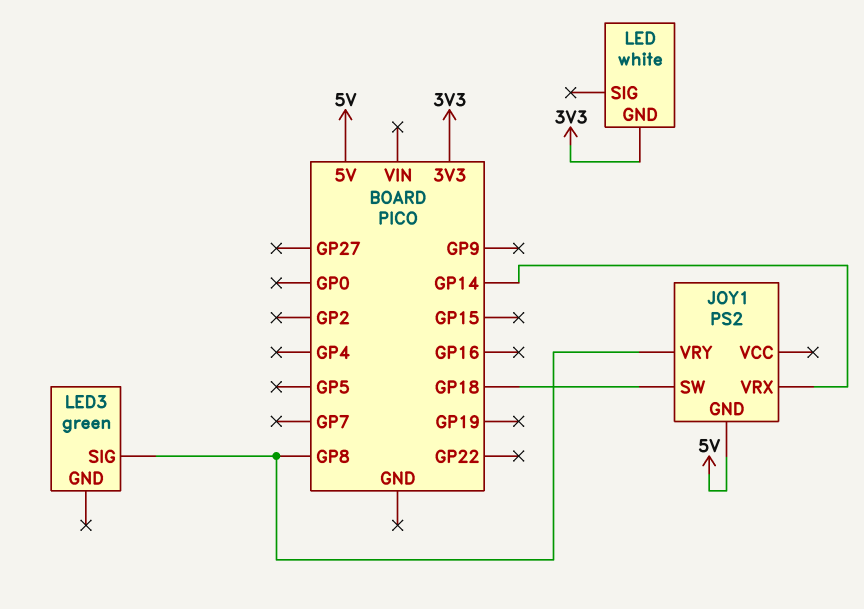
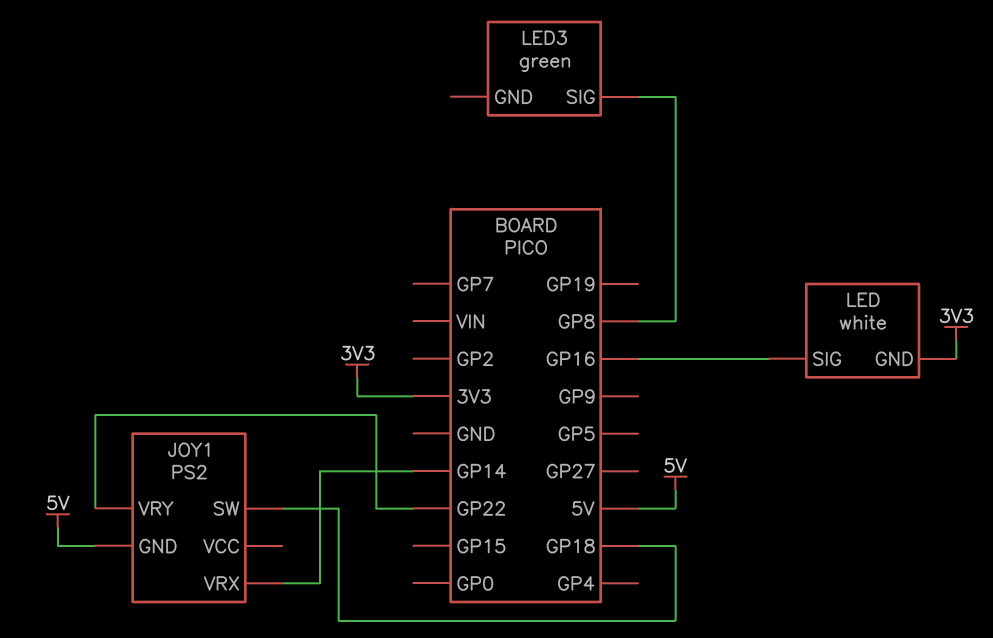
JOY1 pin VRY: GP8 -> GP22
LED pin SIG: none -> GP16

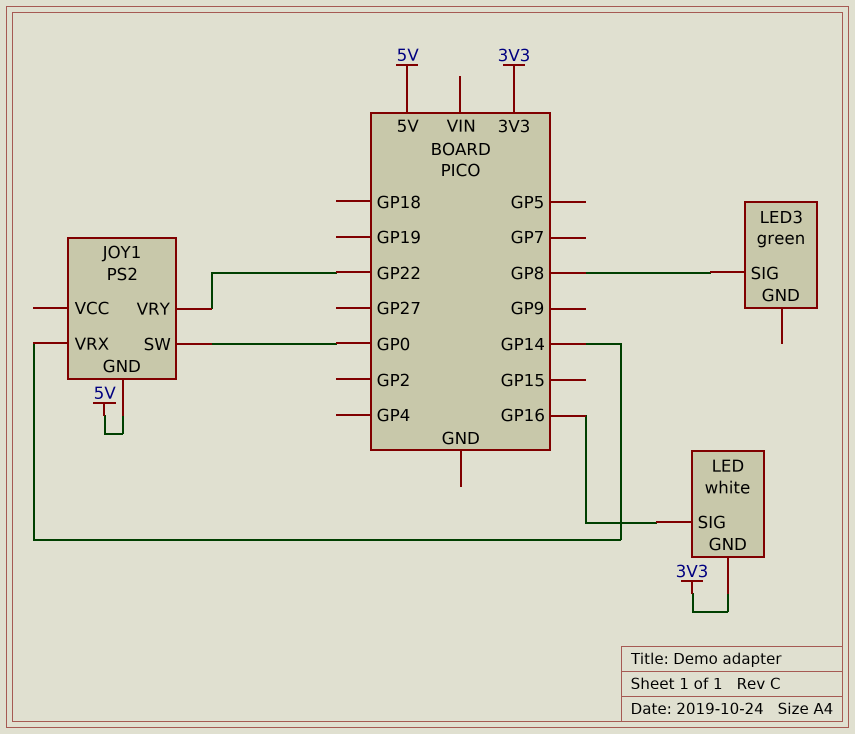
JOY1 pin SW: GP18 -> GP0

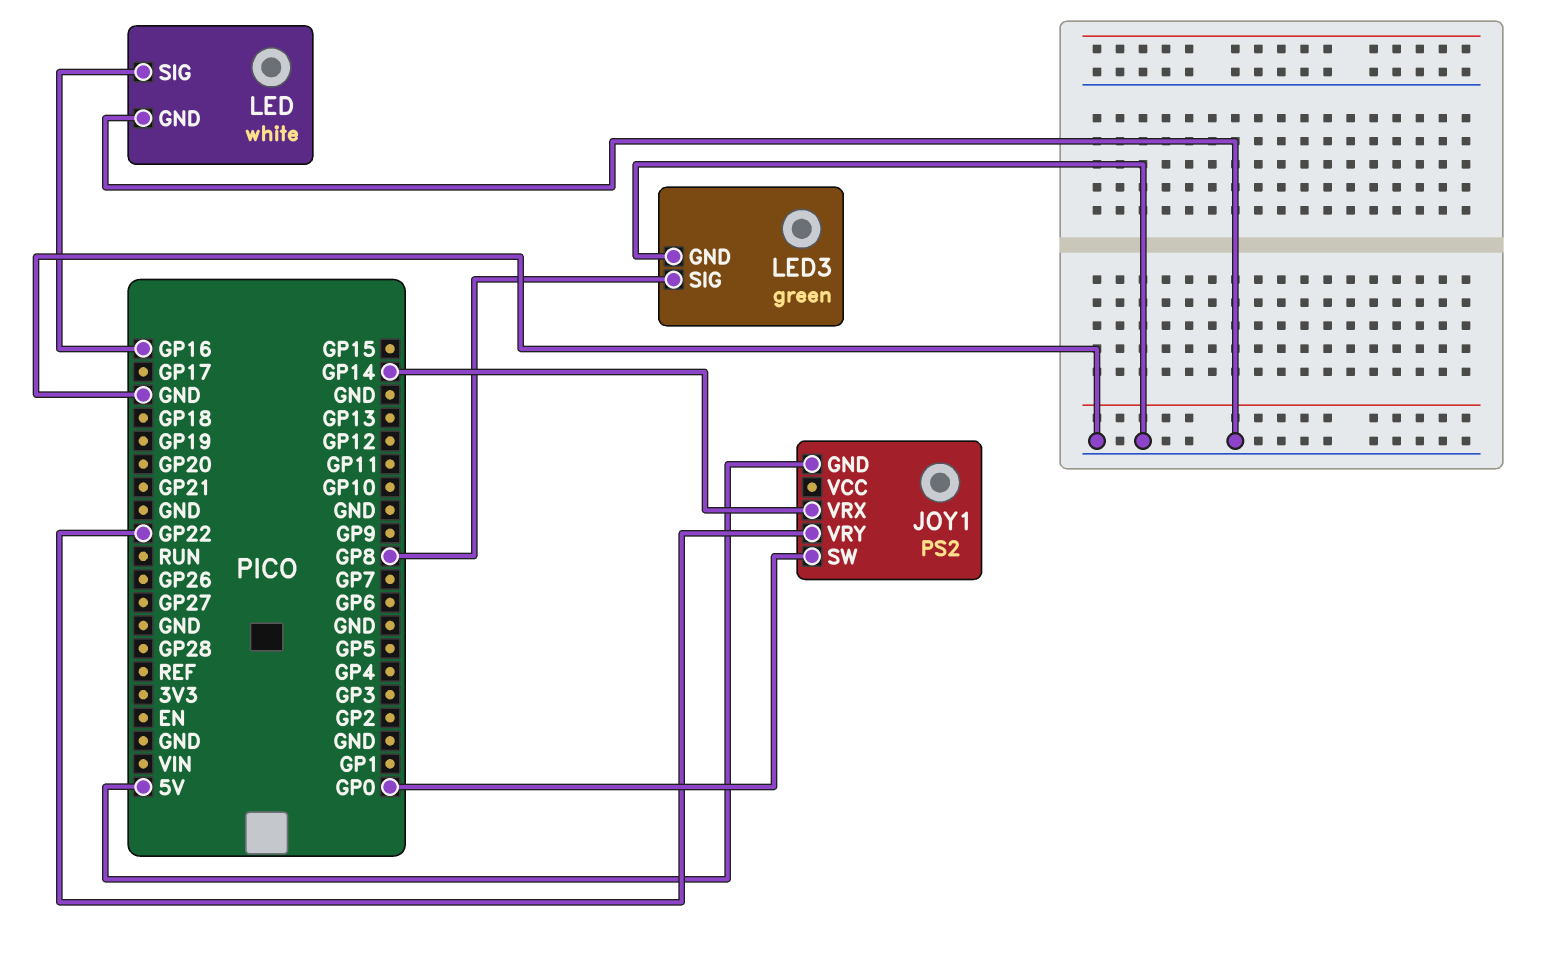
LED pin GND: 3V3 -> GND
LED3 pin GND: none -> GND

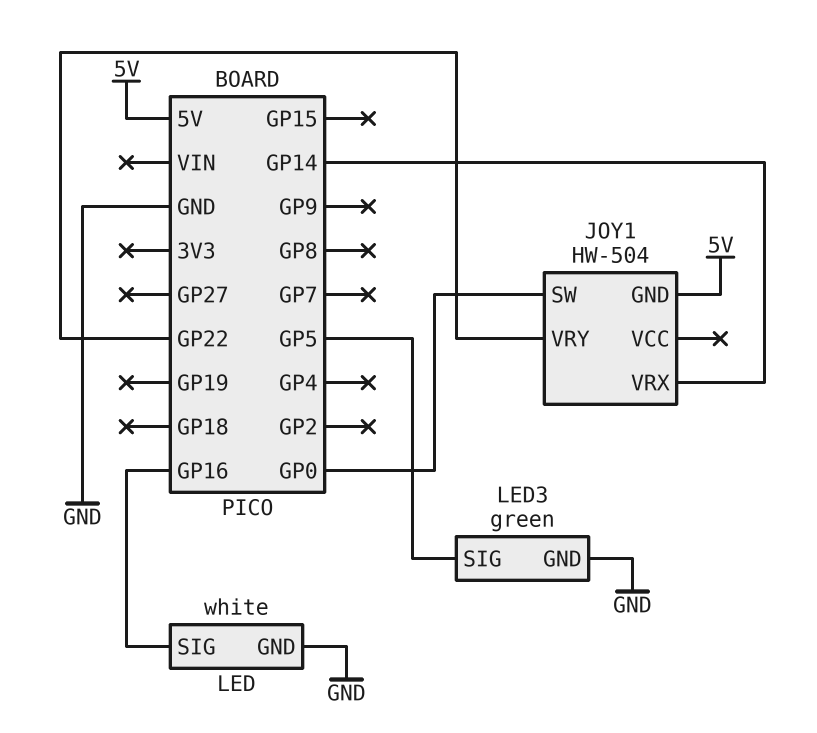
JOY1: PS2 -> HW-504
LED3 pin SIG: GP8 -> GP5

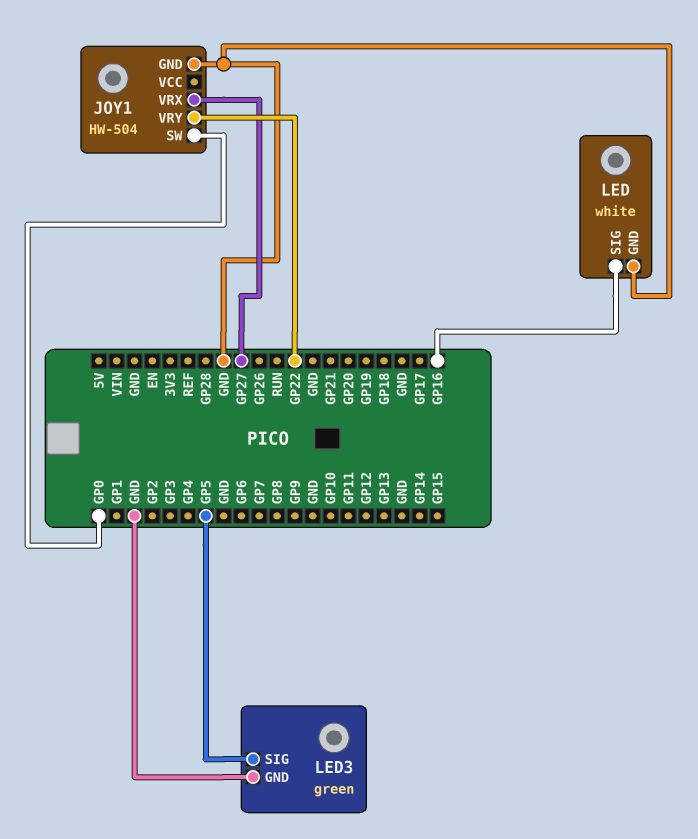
JOY1 pin GND: 5V -> GND
JOY1 pin VRX: GP14 -> GP27

